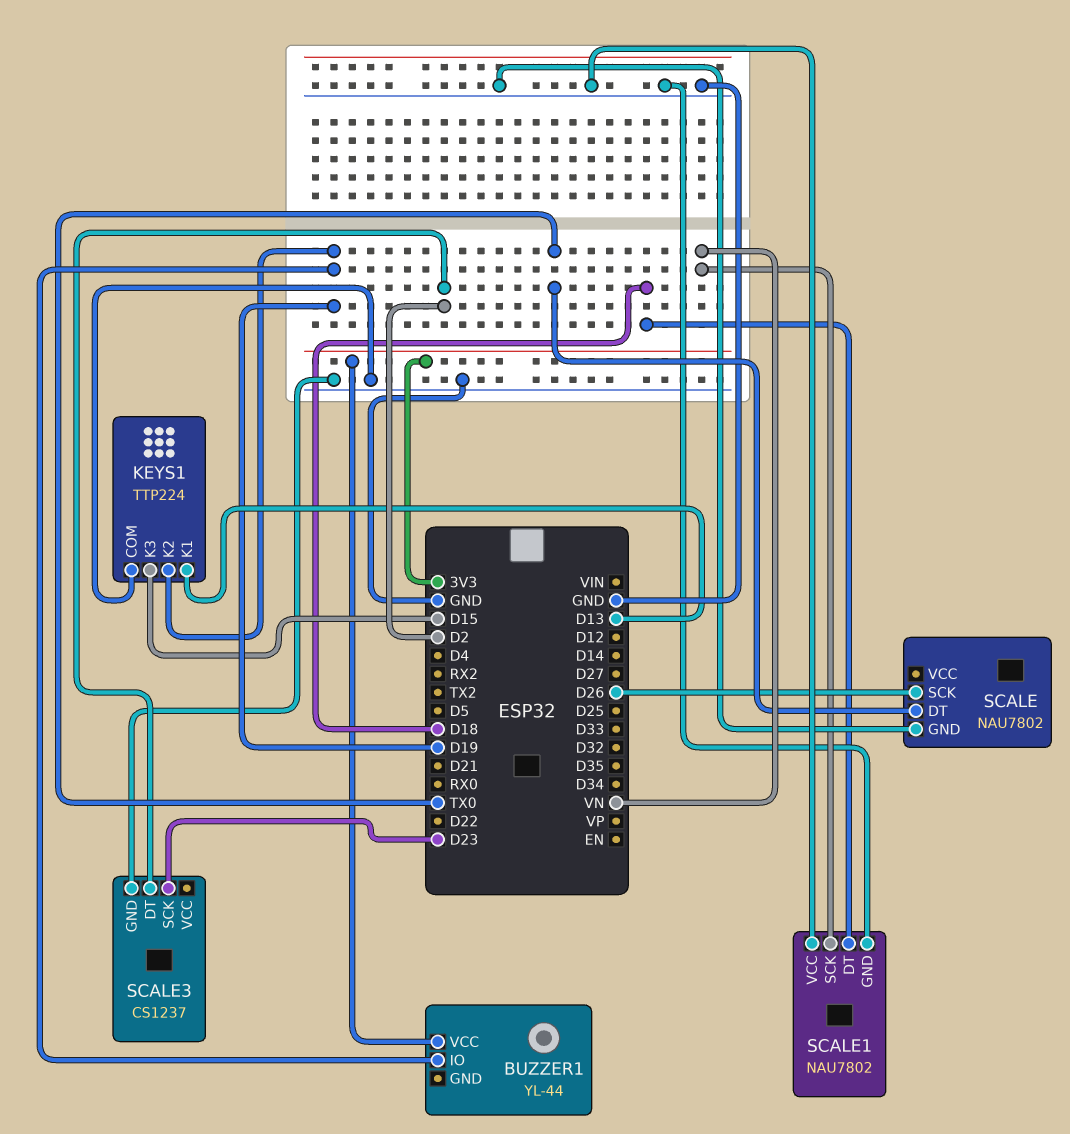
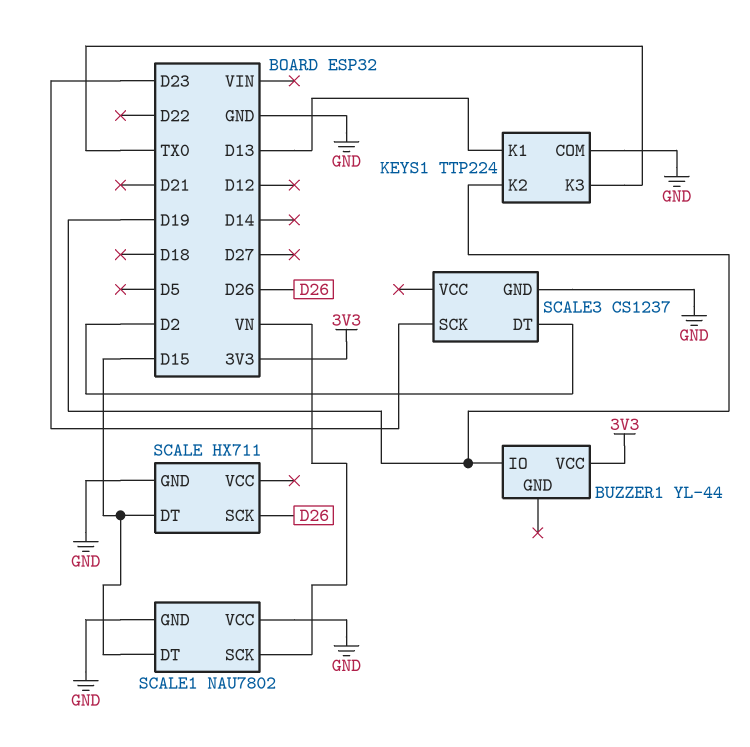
KEYS1 pin K3: D15 -> TX0
SCALE: NAU7802 -> HX711
SCALE pin DT: TX0 -> D15
SCALE1 pin DT: D18 -> D15

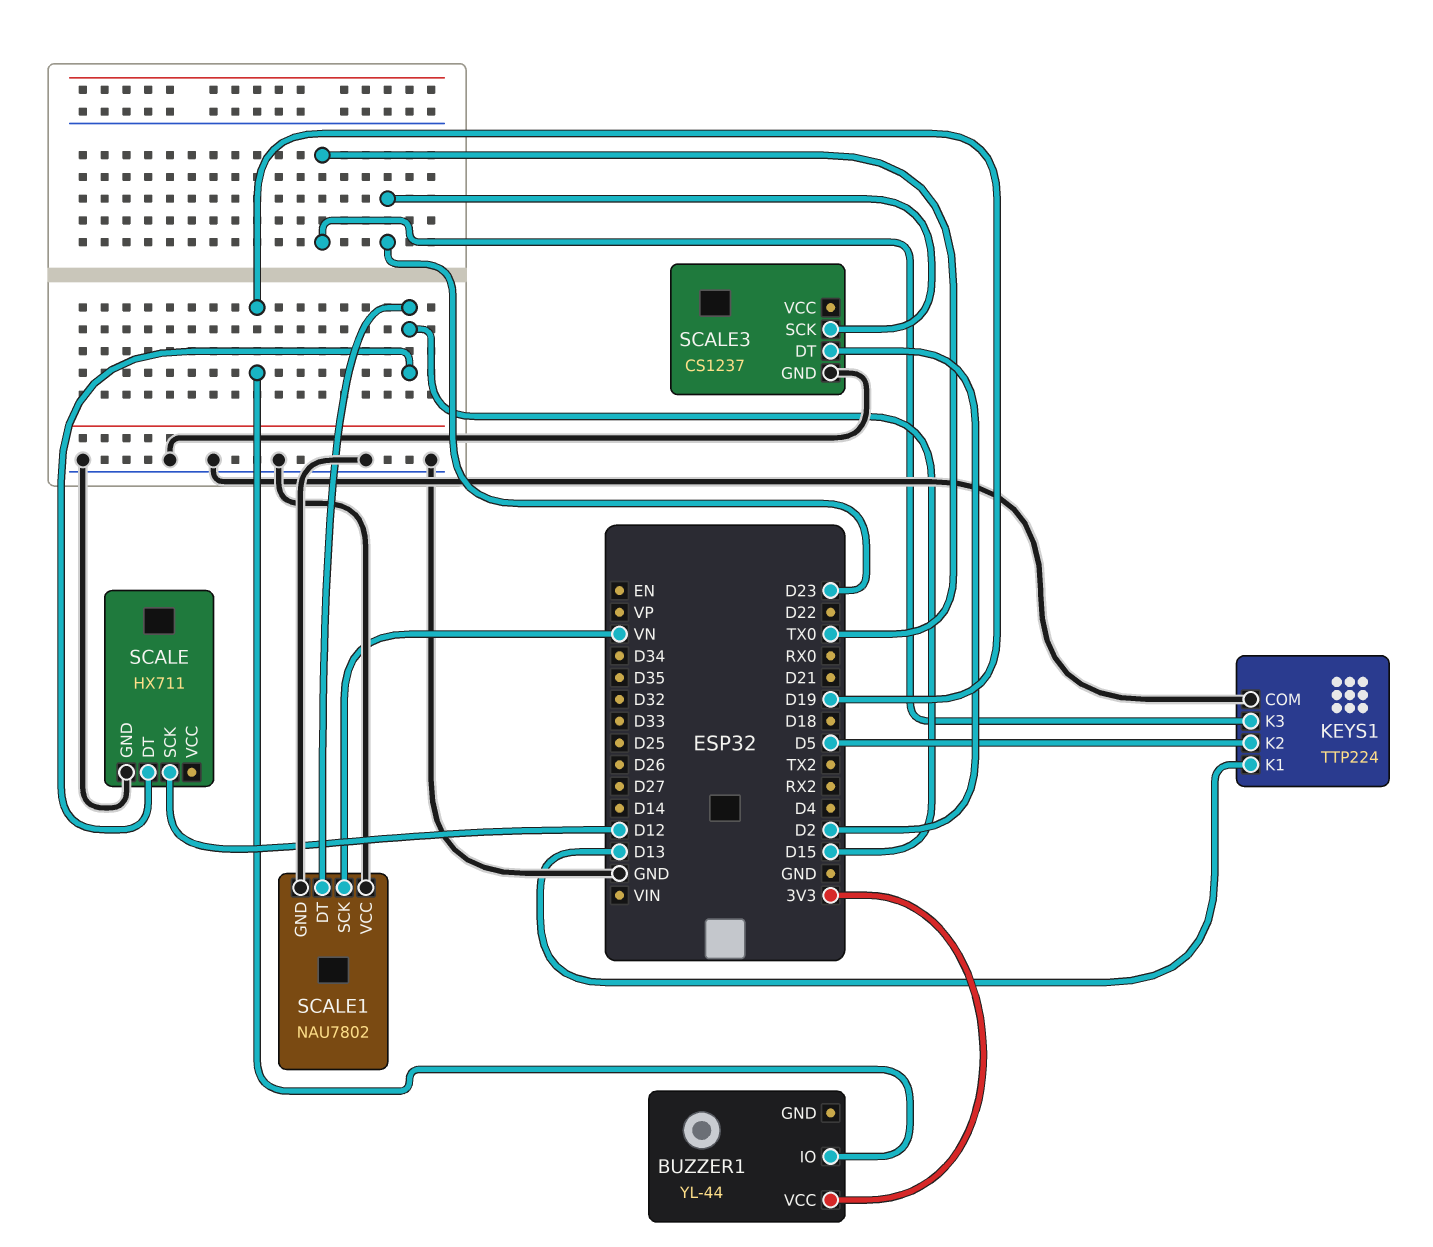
KEYS1 pin K2: D19 -> D5
SCALE pin SCK: D26 -> D12

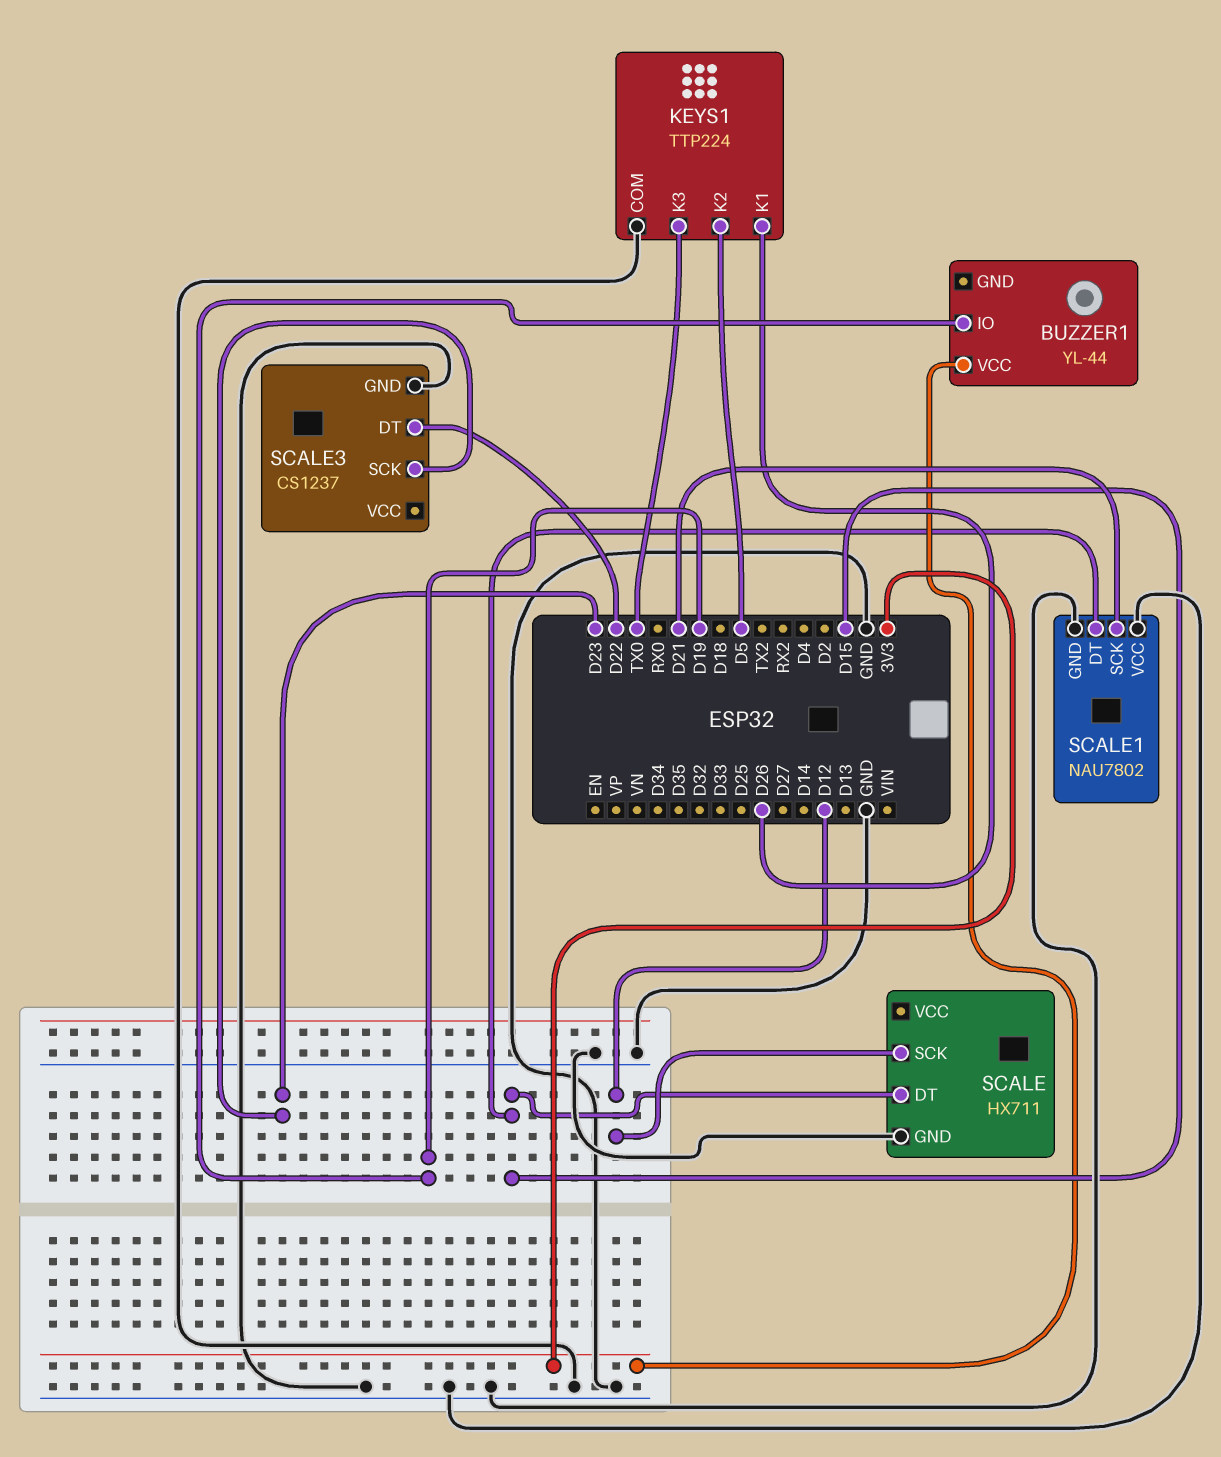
KEYS1 pin K1: D13 -> D26
SCALE1 pin SCK: VN -> D21
SCALE3 pin DT: D2 -> D22

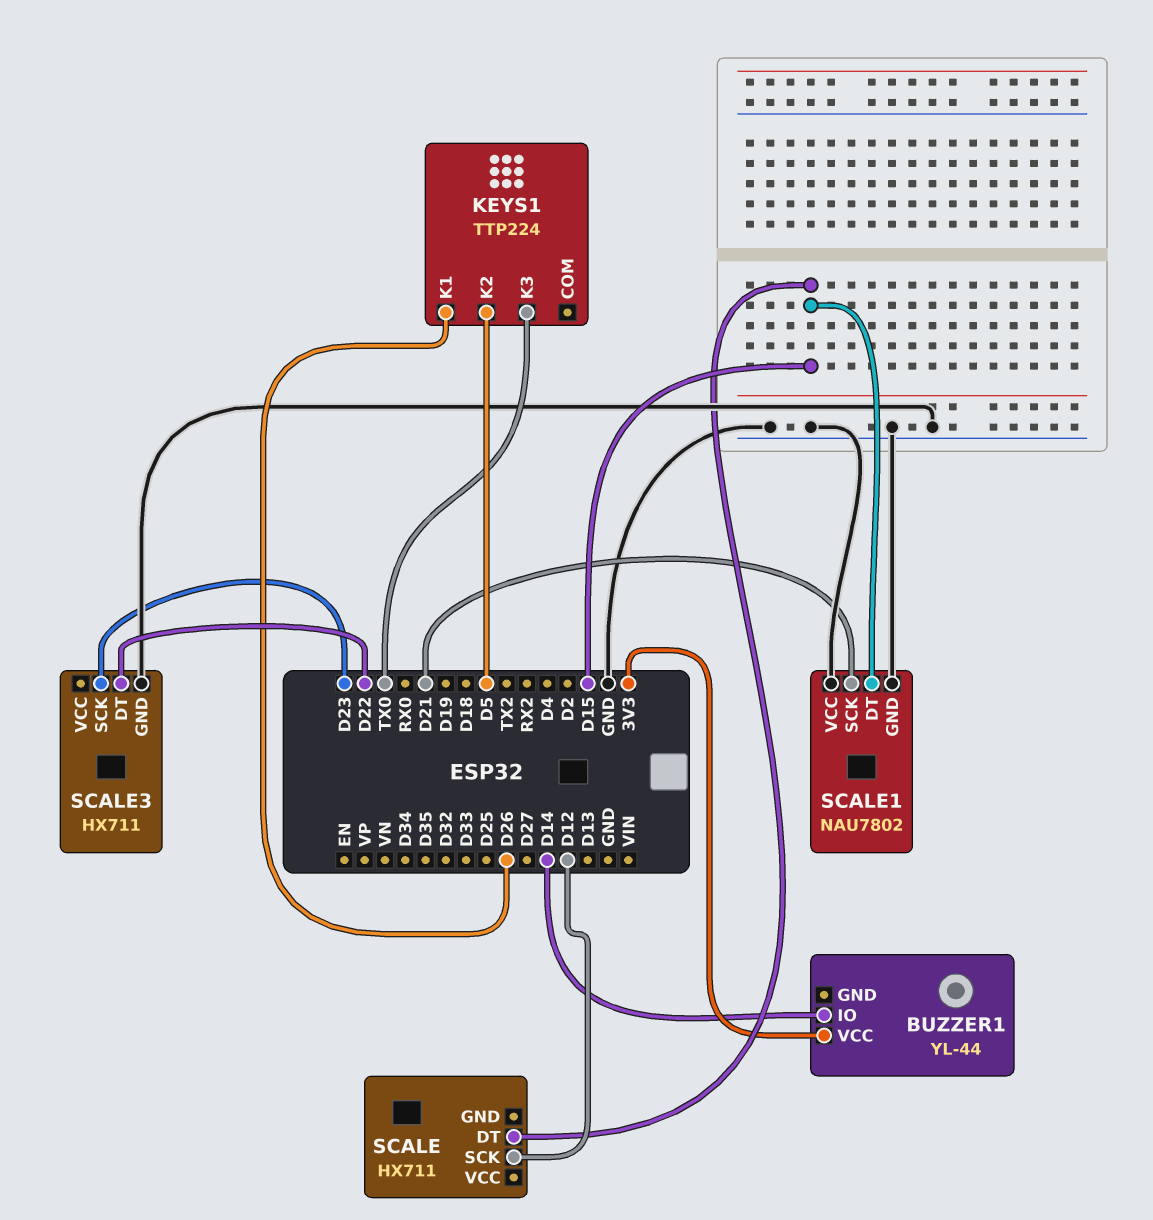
BUZZER1 pin IO: D19 -> D14
KEYS1 pin COM: GND -> none
SCALE pin GND: GND -> none
SCALE3: CS1237 -> HX711

